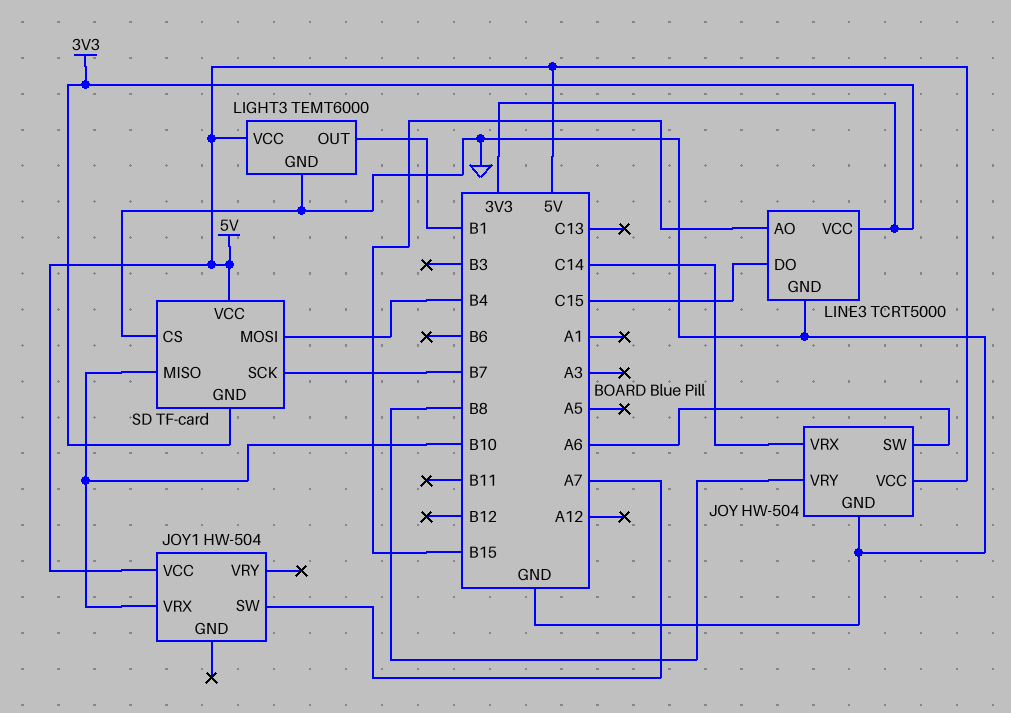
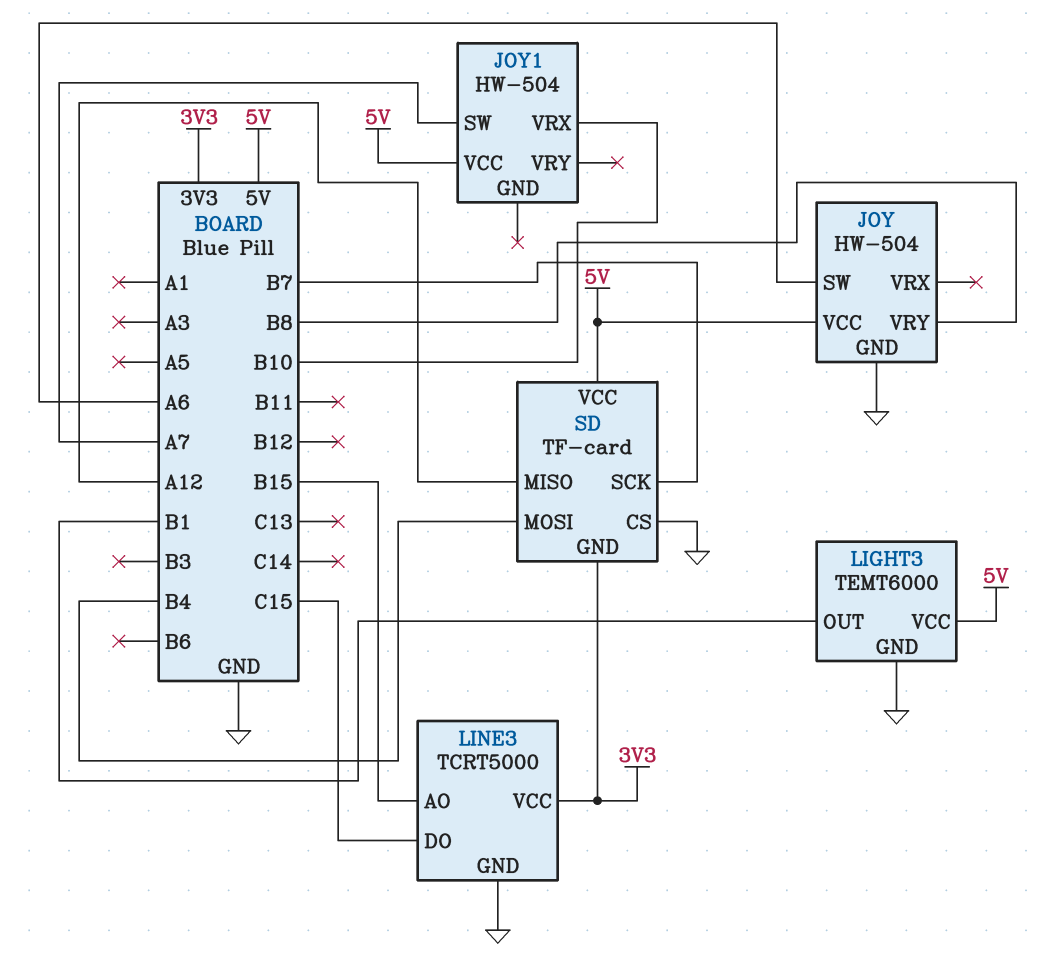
JOY pin VRX: C14 -> none
SD pin MISO: B10 -> A12

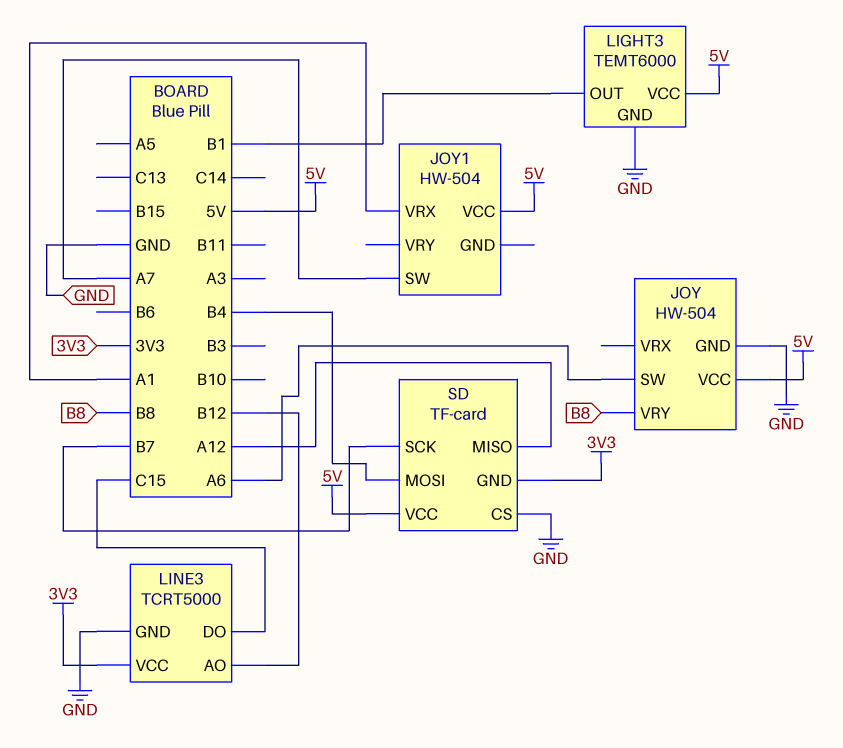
JOY1 pin VRX: B10 -> A1
LINE3 pin AO: B15 -> B12

